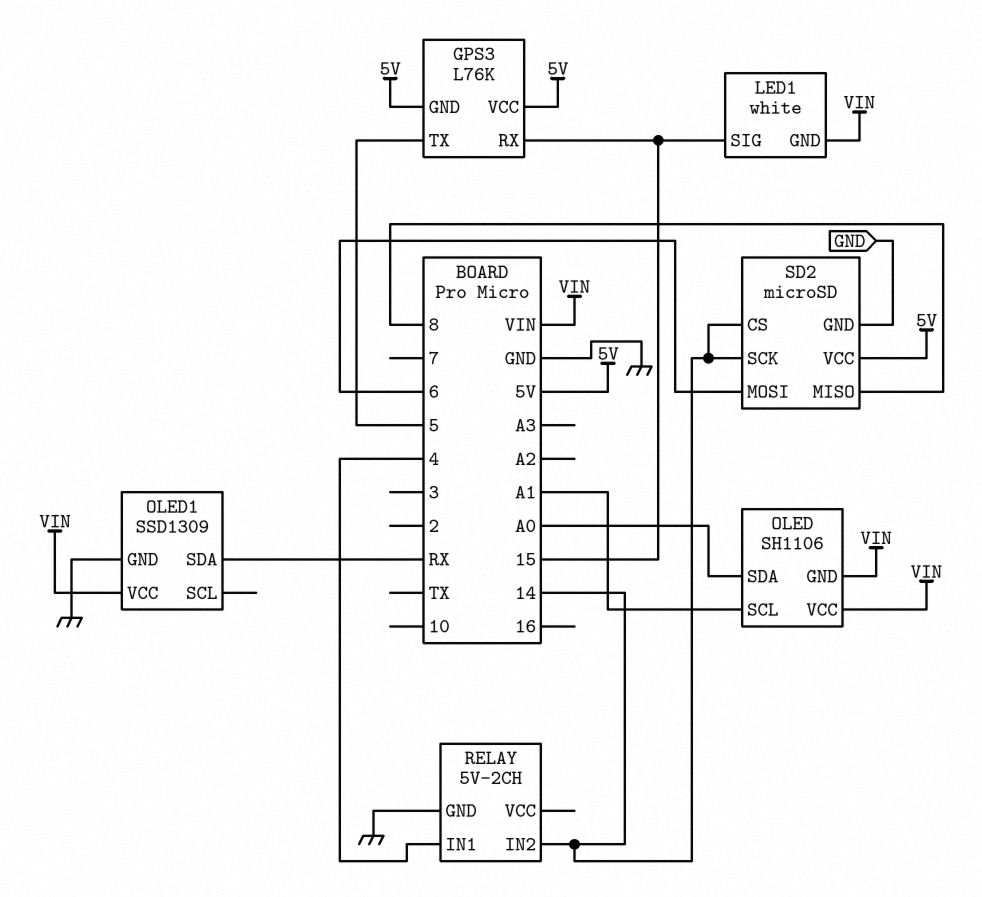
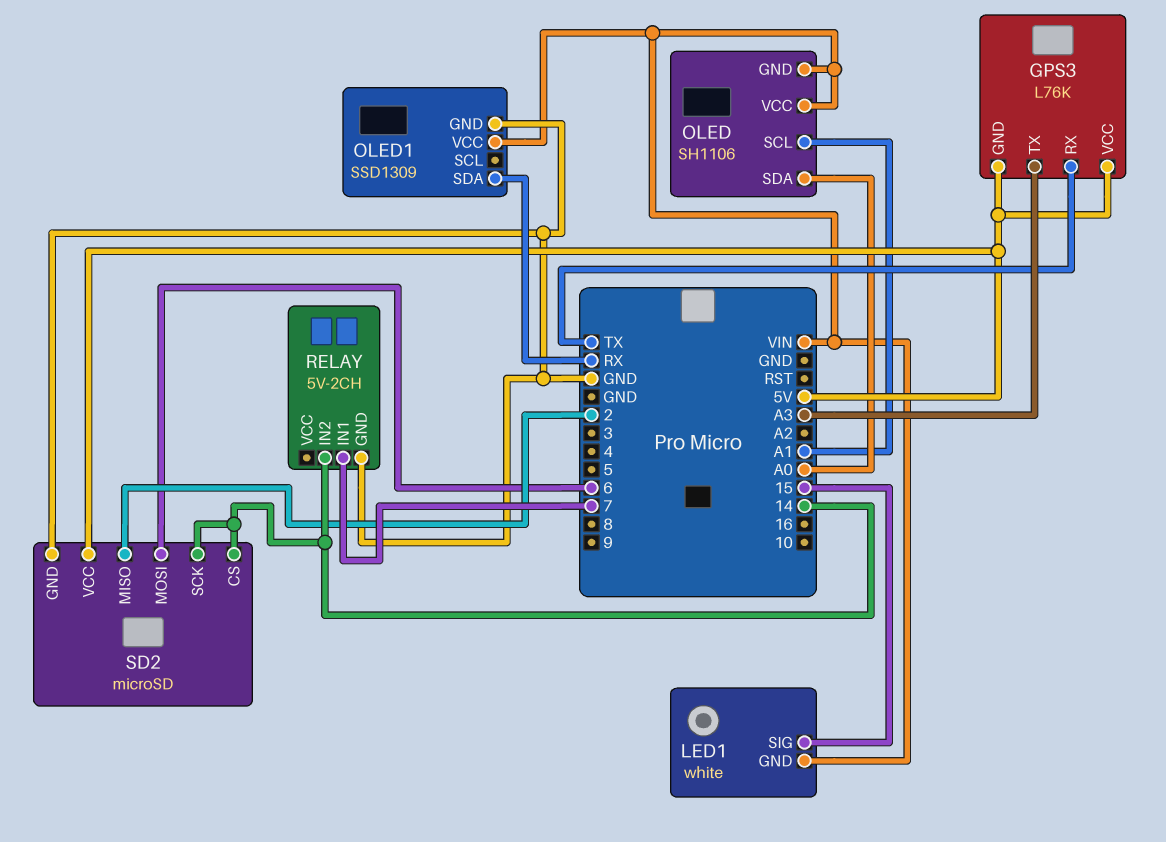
GPS3 pin RX: 15 -> TX
GPS3 pin TX: 5 -> A3
RELAY pin IN1: 4 -> 7
SD2 pin MISO: 8 -> 2

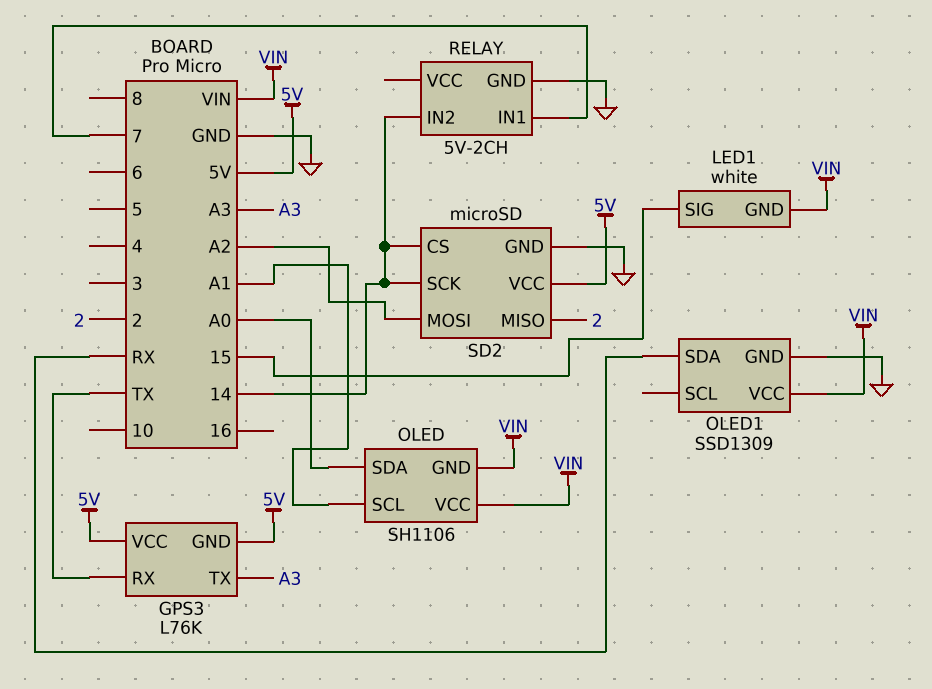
SD2 pin MOSI: 6 -> A2

